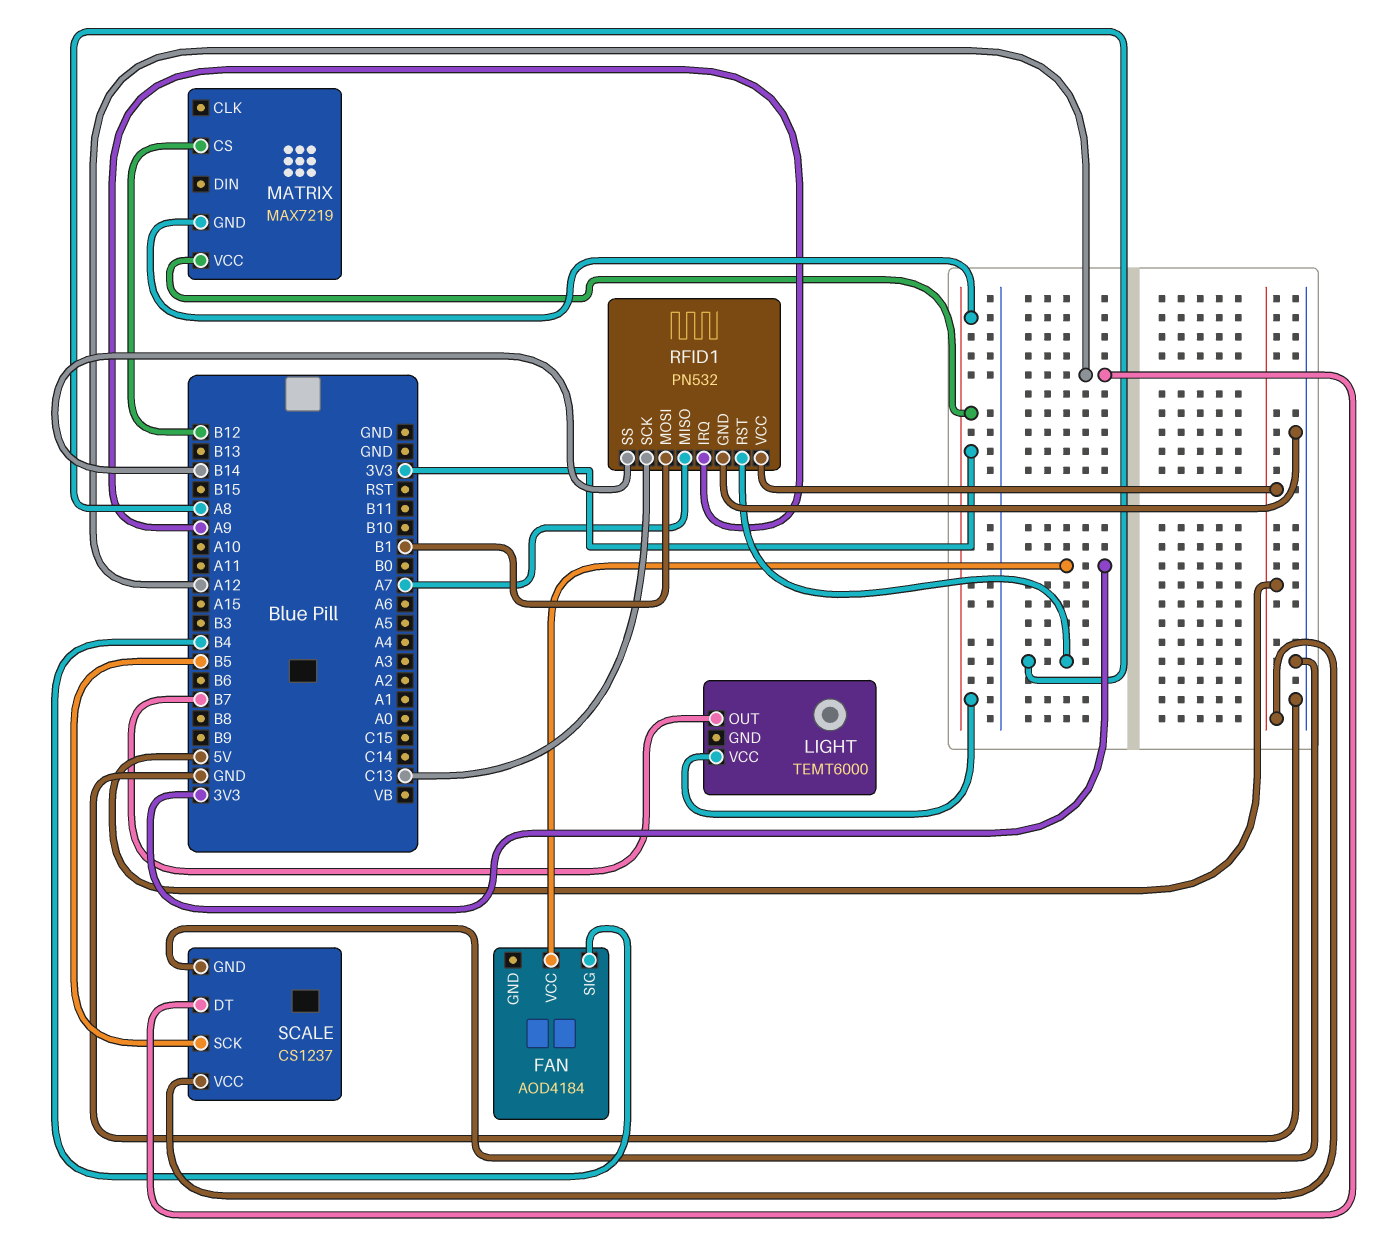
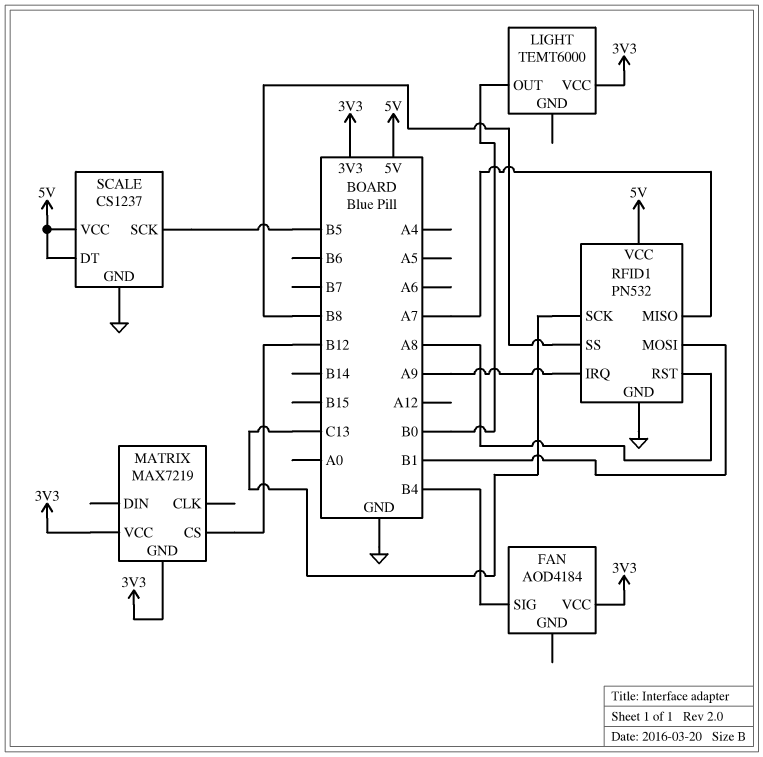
LIGHT pin OUT: B7 -> B0
RFID1 pin SS: B14 -> B8
SCALE pin DT: A12 -> 5V

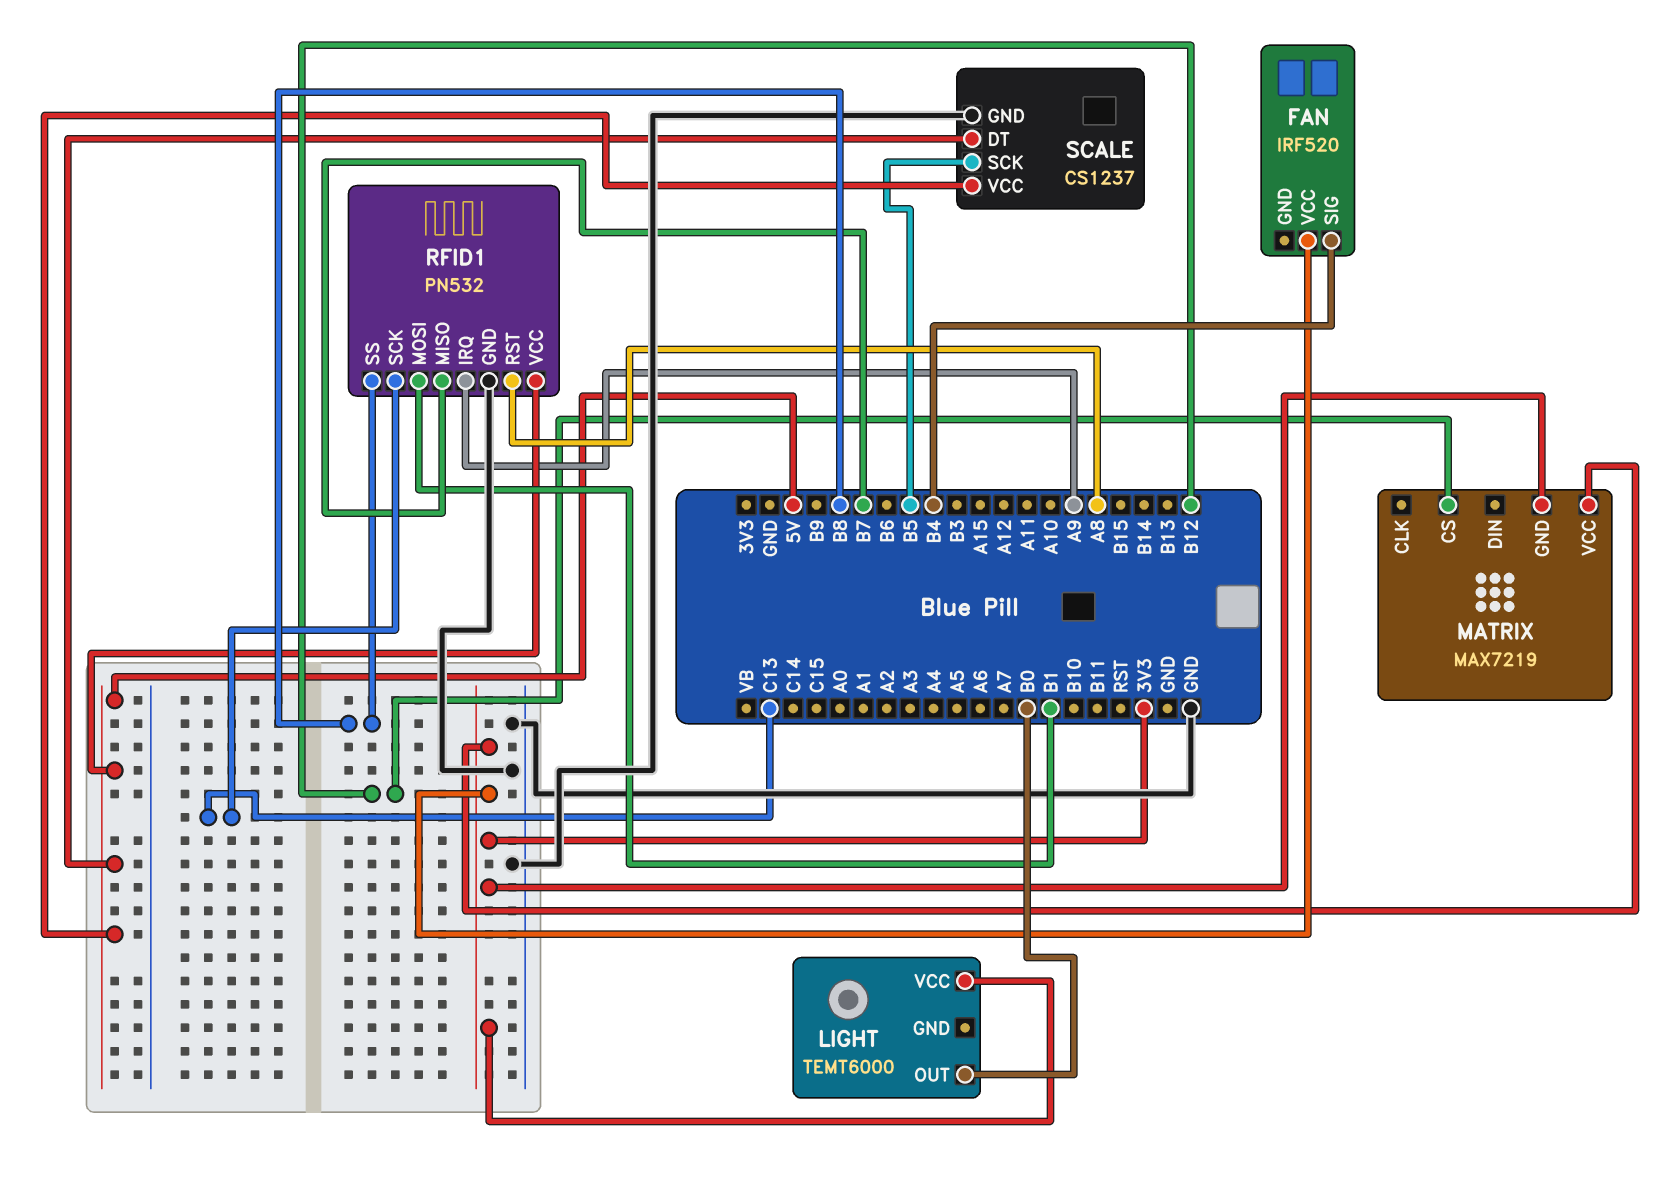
FAN: AOD4184 -> IRF520
RFID1 pin MISO: A7 -> B7

